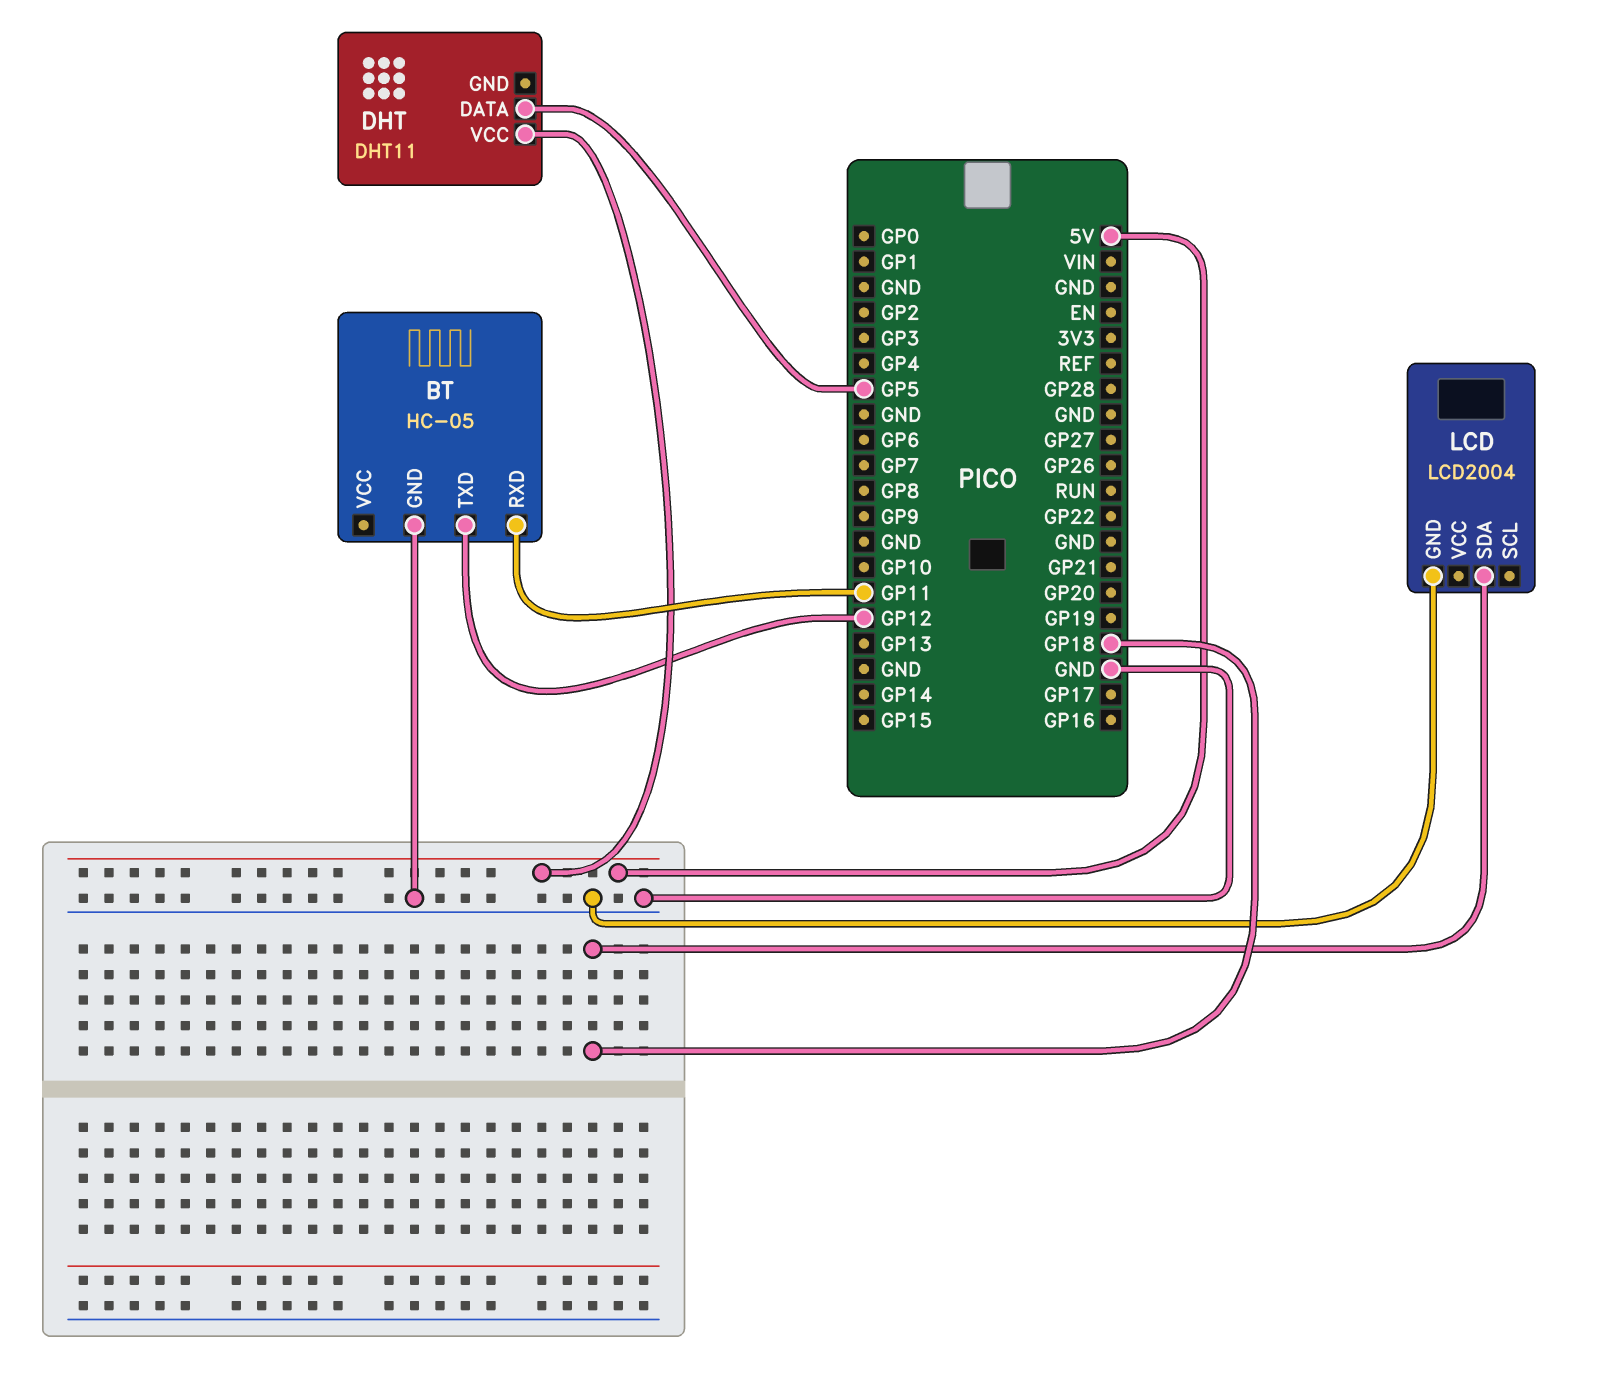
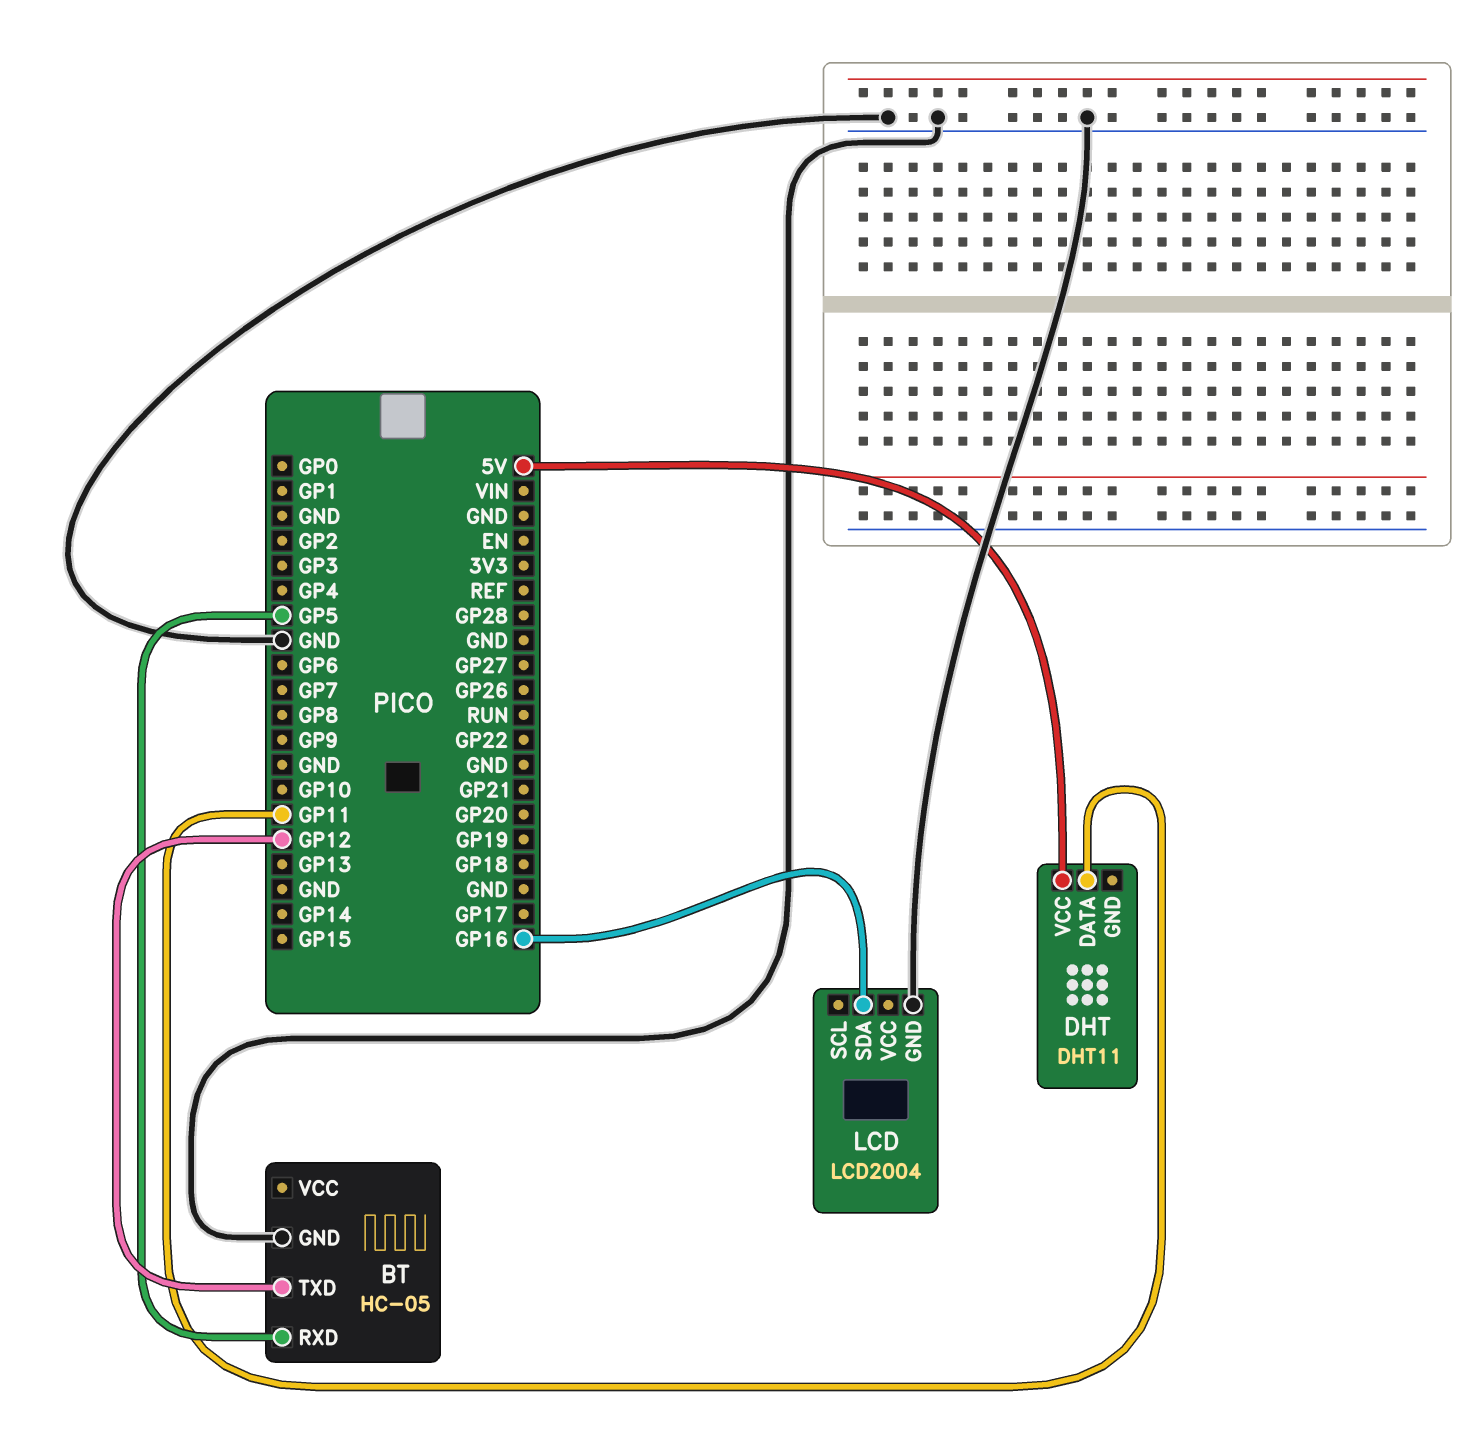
BT pin RXD: GP11 -> GP5
DHT pin DATA: GP5 -> GP11
LCD pin SDA: GP18 -> GP16

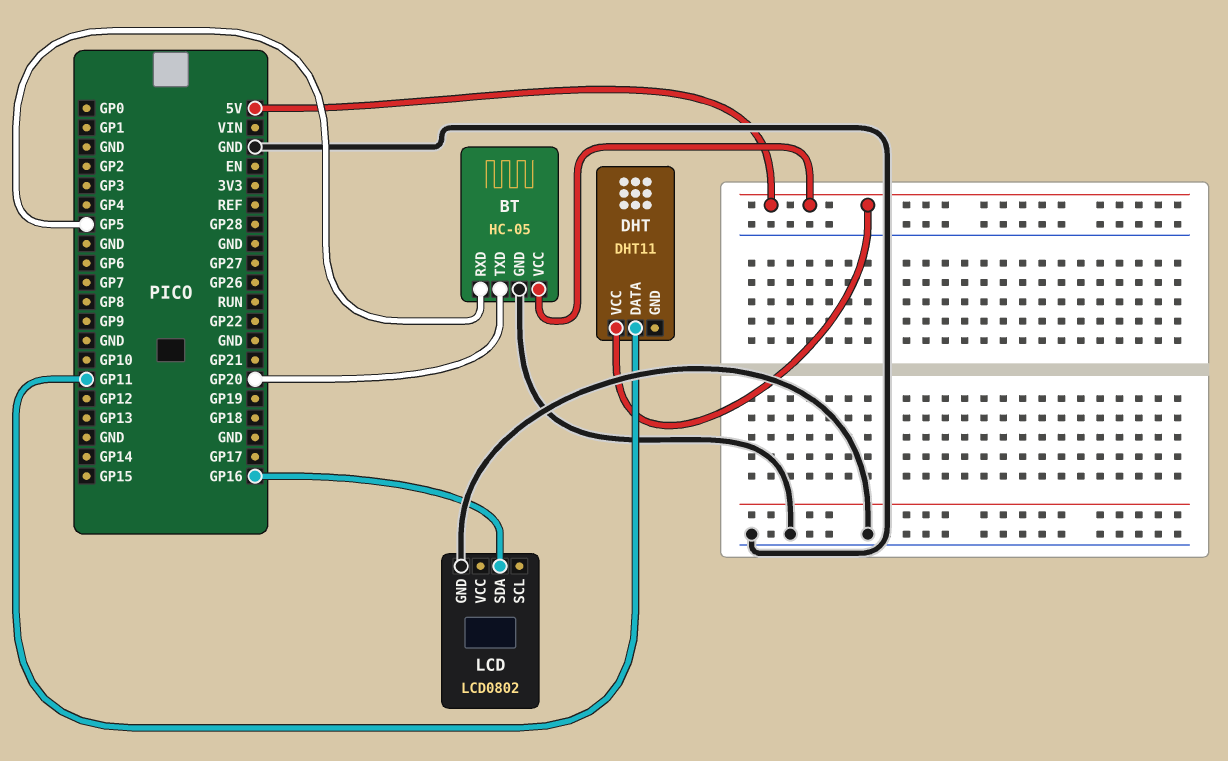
BT pin TXD: GP12 -> GP20
BT pin VCC: none -> 5V
LCD: LCD2004 -> LCD0802

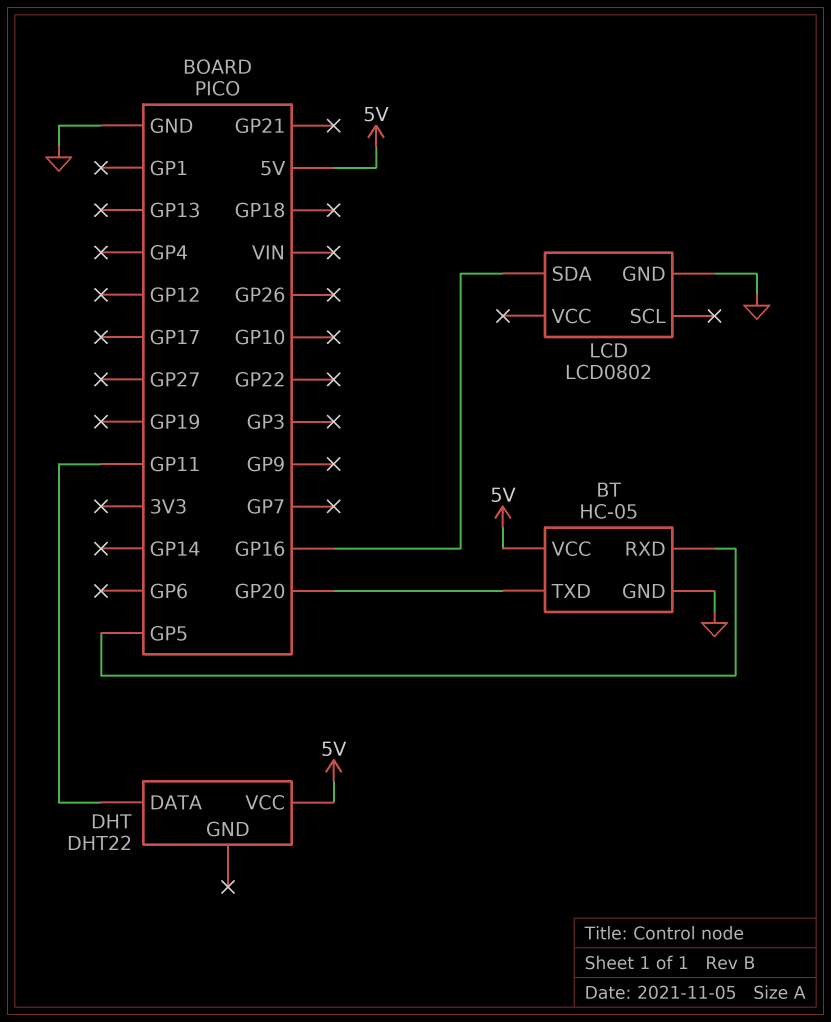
DHT: DHT11 -> DHT22

